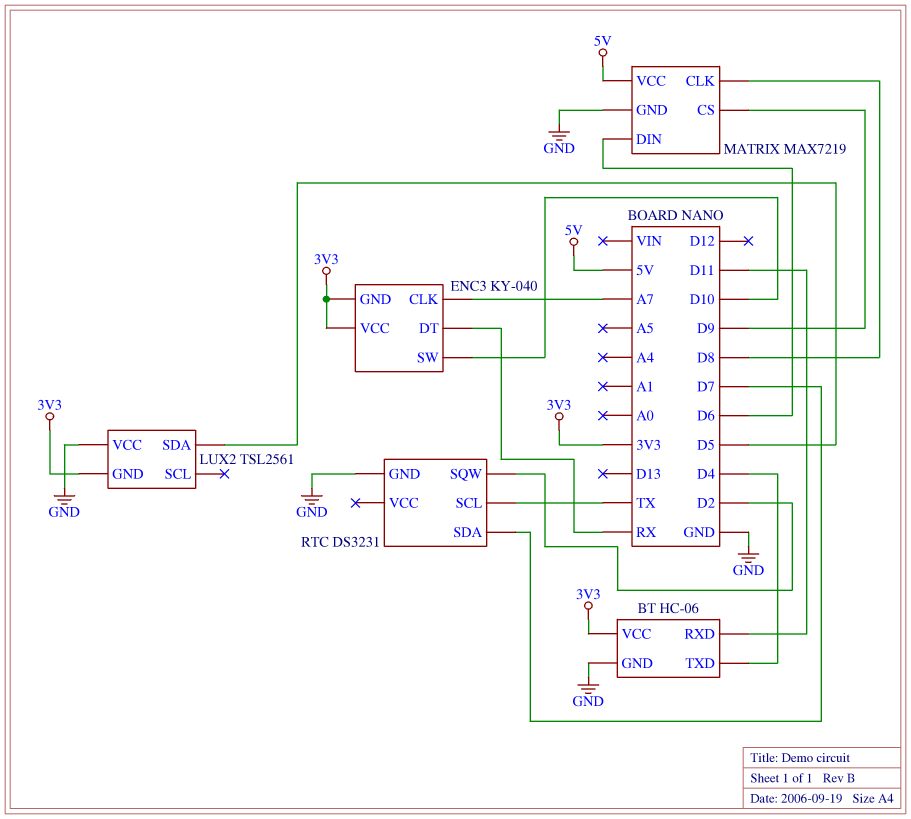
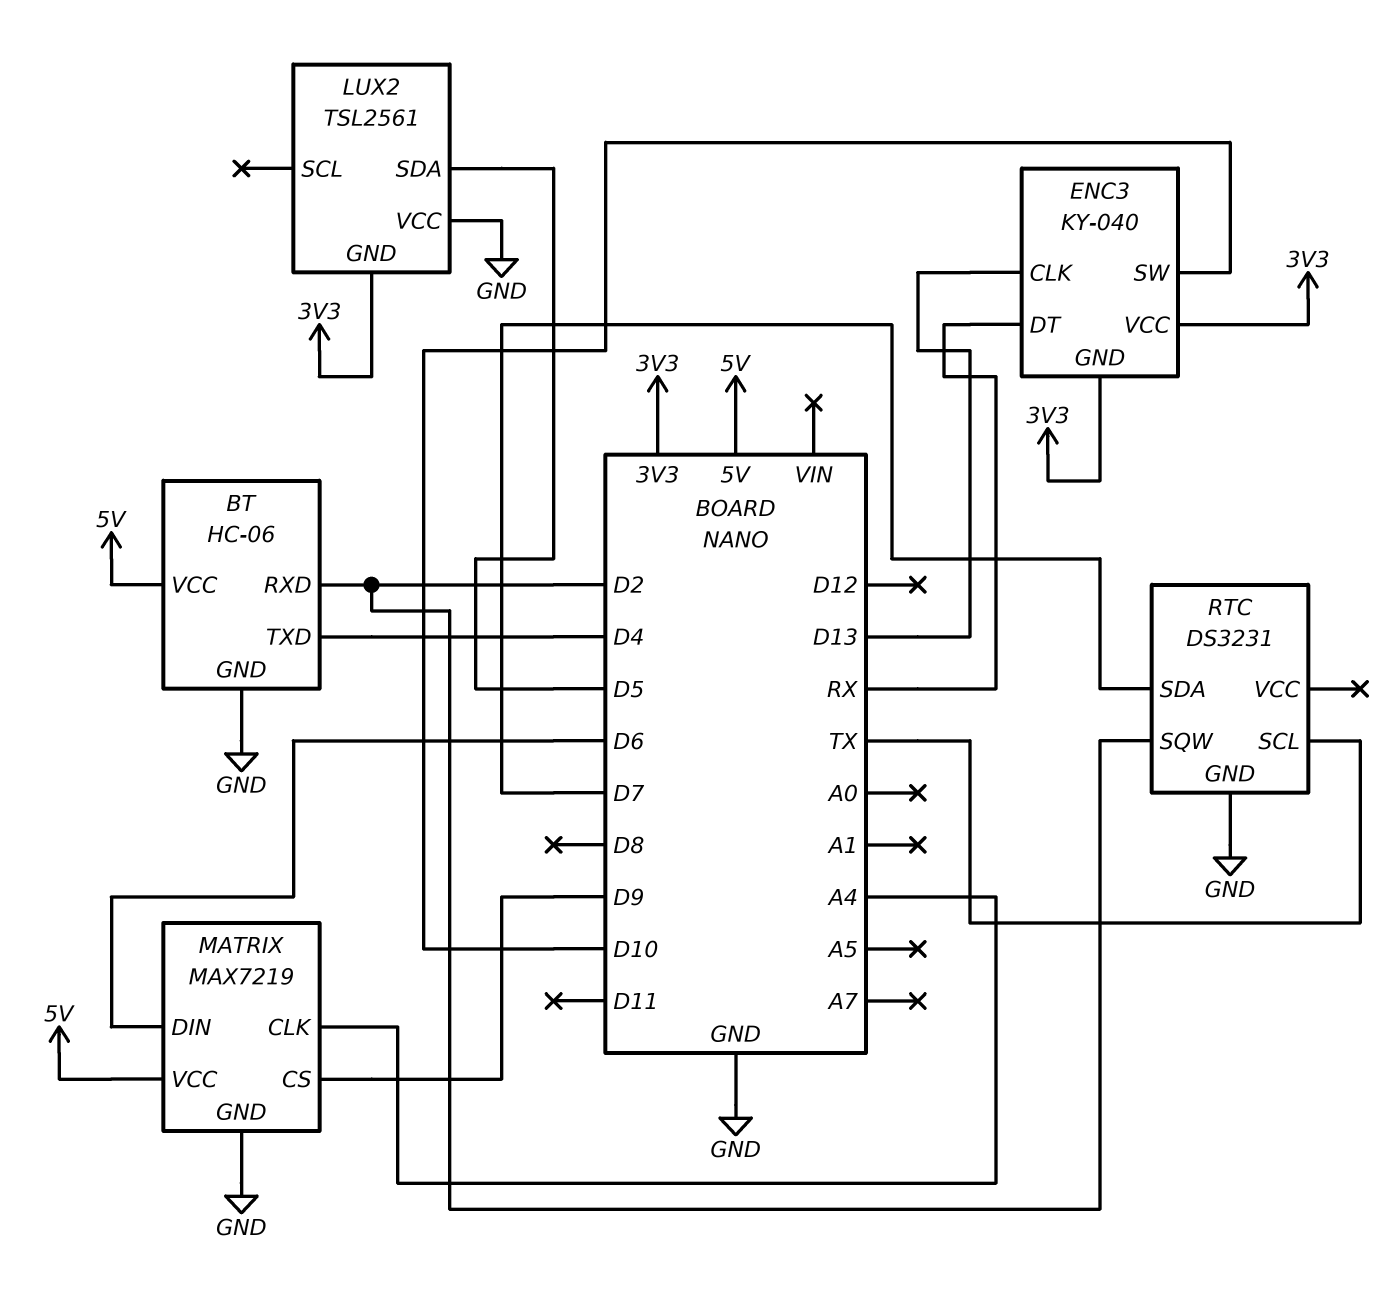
BT pin RXD: D11 -> D2
BT pin VCC: 3V3 -> 5V
ENC3 pin CLK: A7 -> D13
MATRIX pin CLK: D8 -> A4

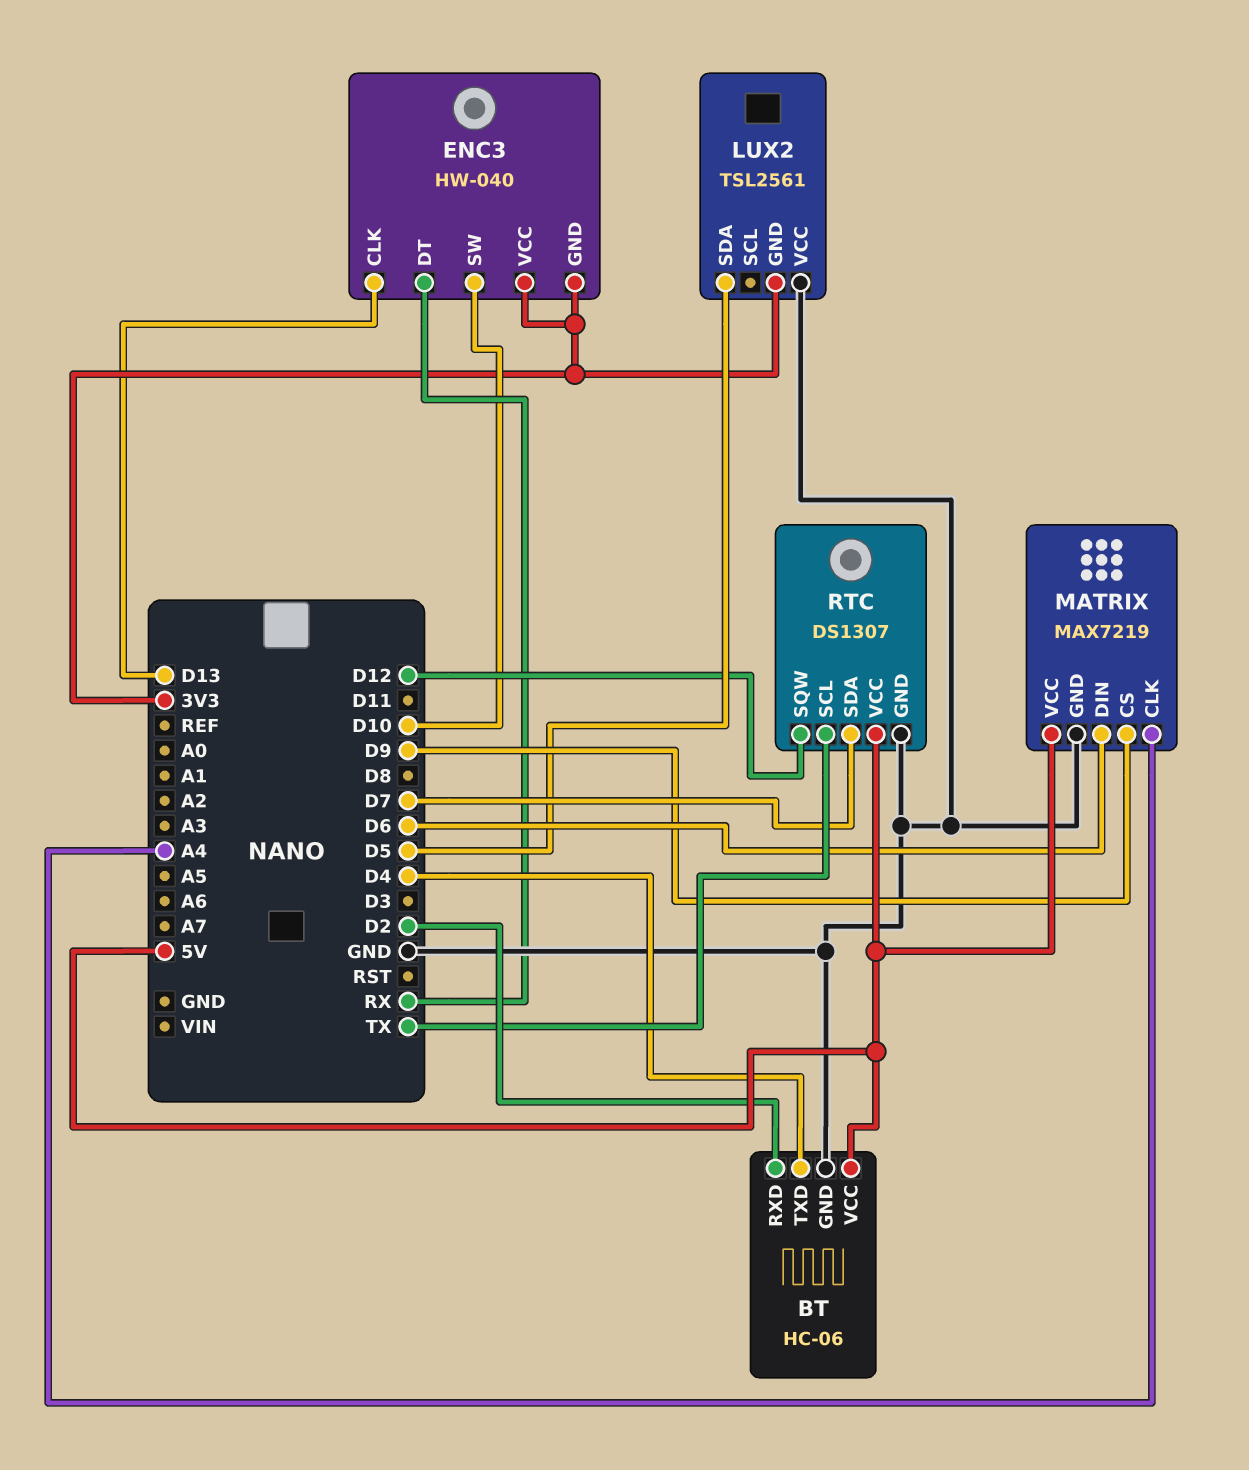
ENC3: KY-040 -> HW-040
RTC: DS3231 -> DS1307
RTC pin SQW: D2 -> D12
RTC pin VCC: none -> 5V

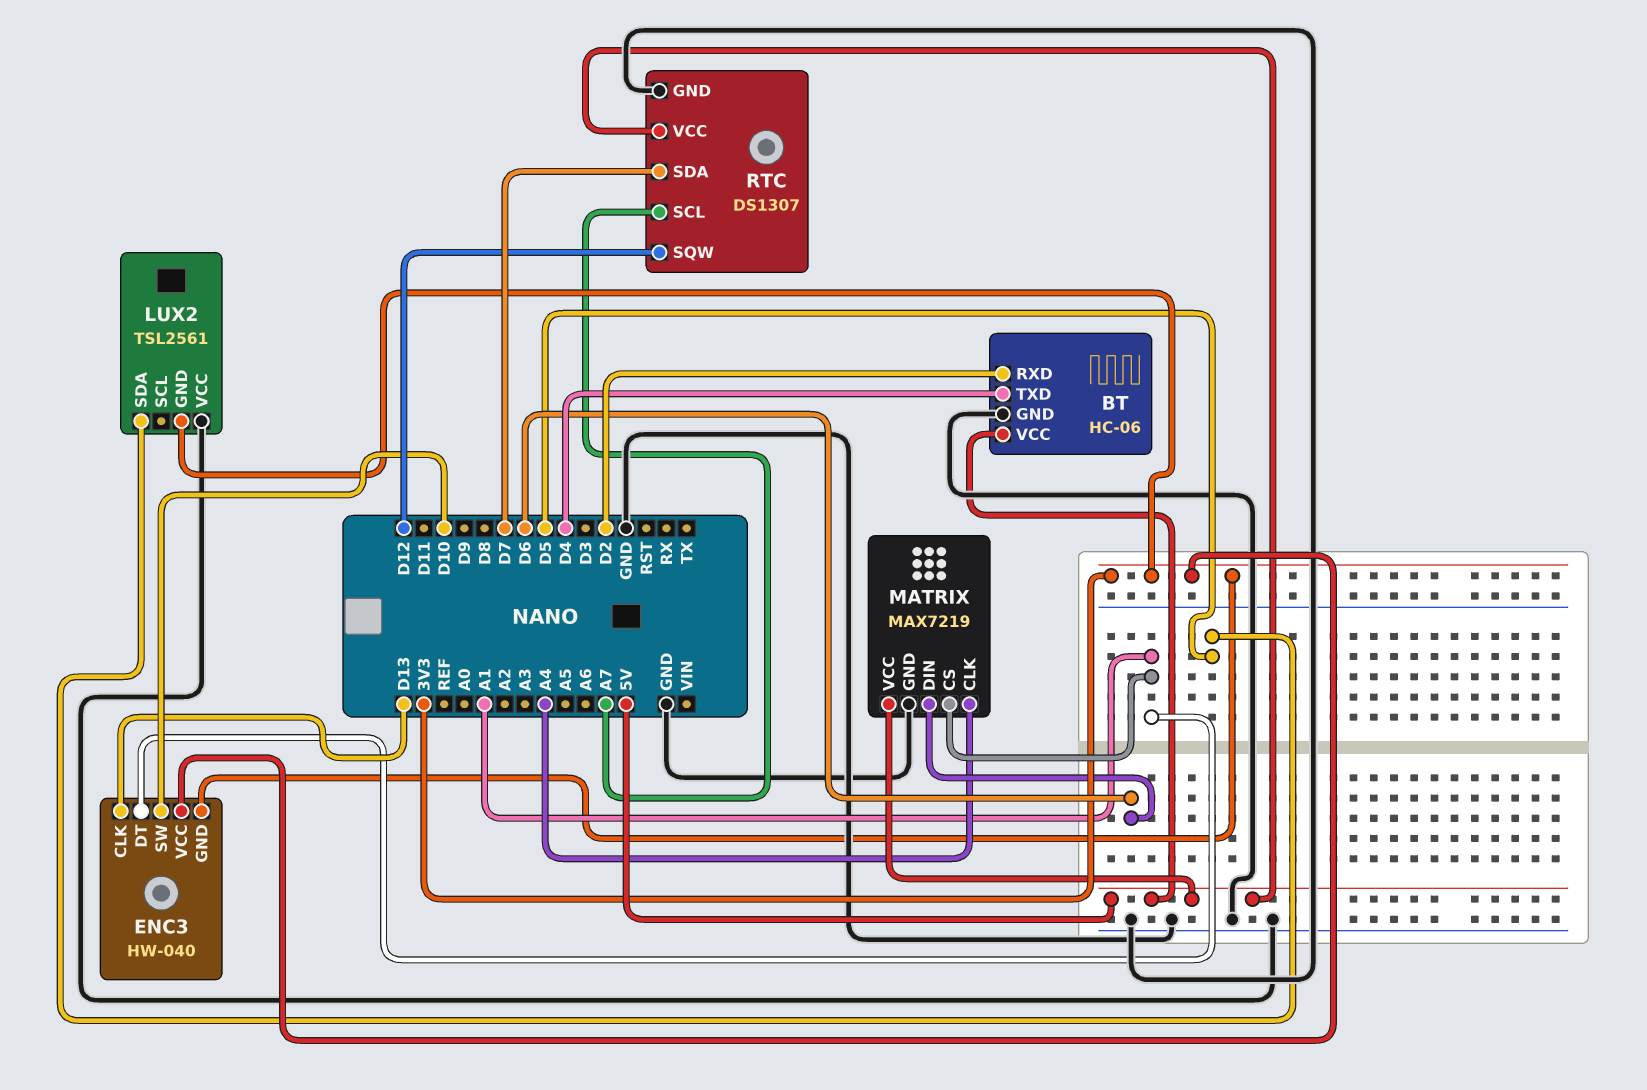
ENC3 pin DT: RX -> A1
MATRIX pin CS: D9 -> A1
RTC pin SCL: TX -> A7

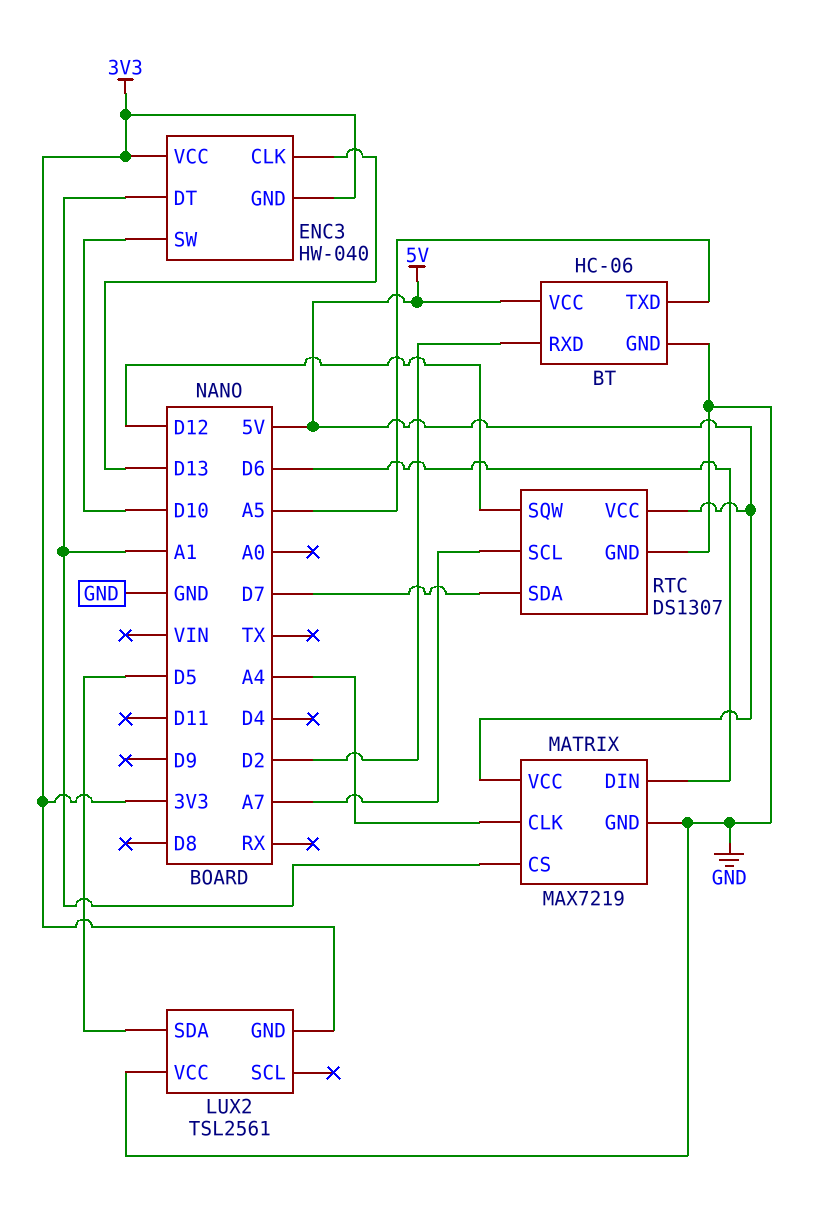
BT pin TXD: D4 -> A5

